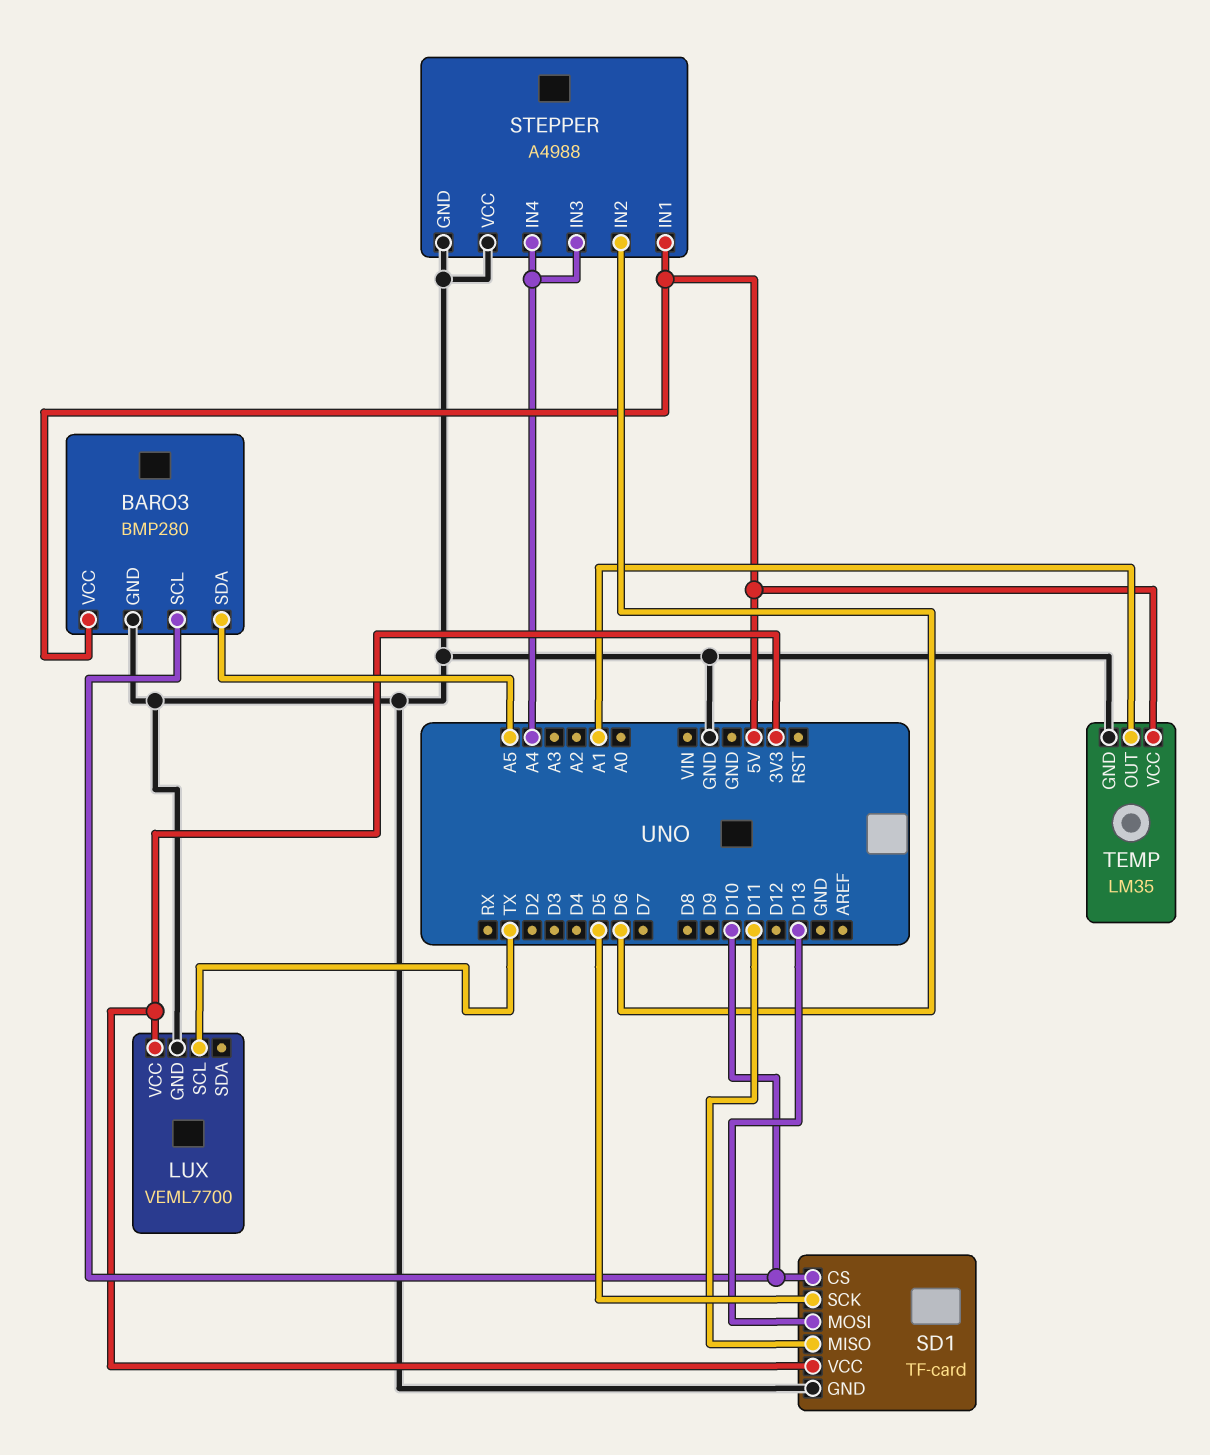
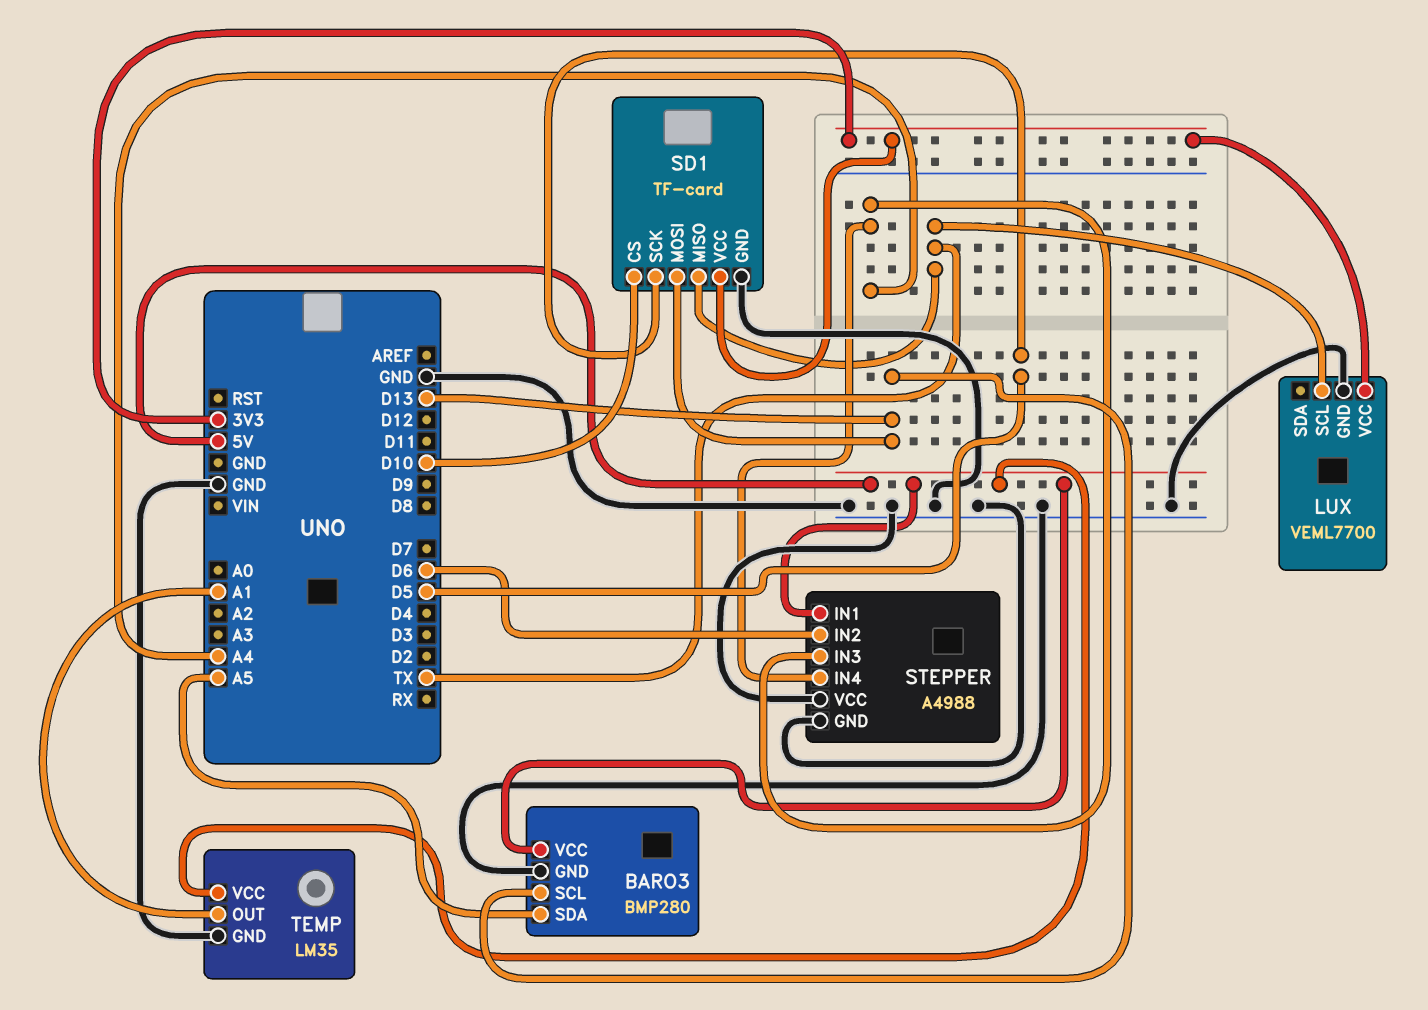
BARO3 pin SCL: D10 -> D13
SD1 pin MISO: D11 -> TX

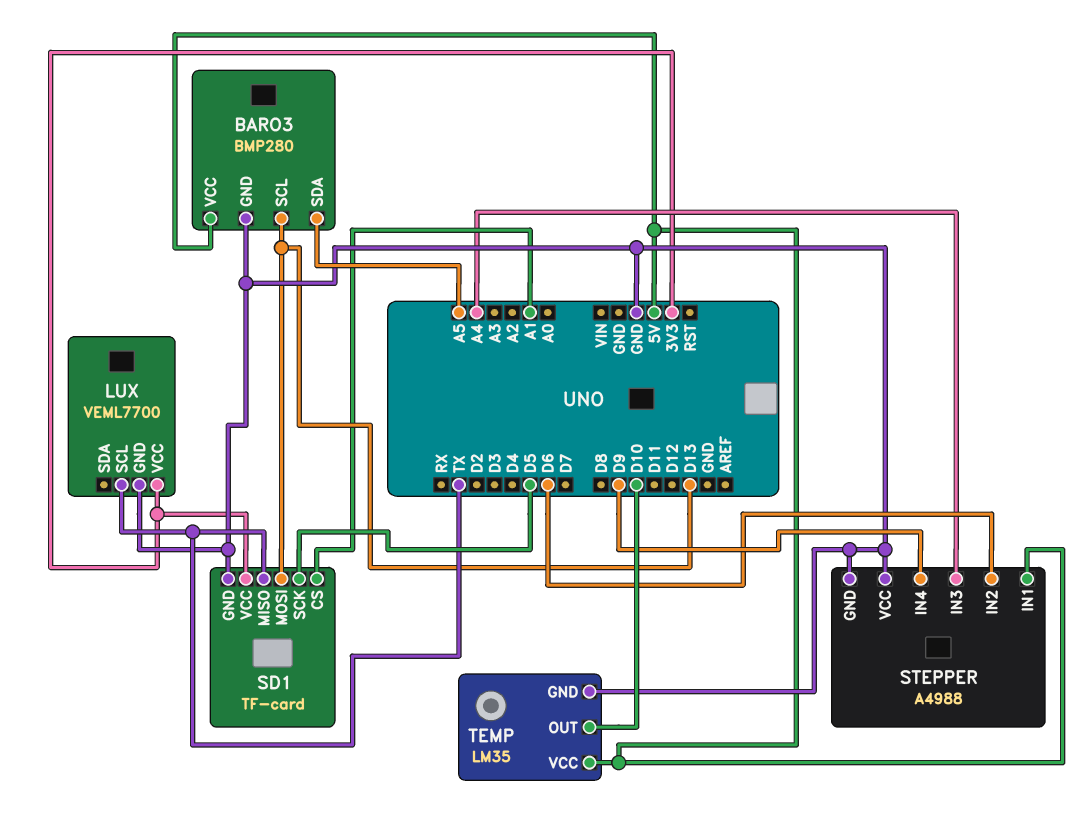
SD1 pin CS: D10 -> A1
STEPPER pin IN4: A4 -> D9
TEMP pin OUT: A1 -> D10

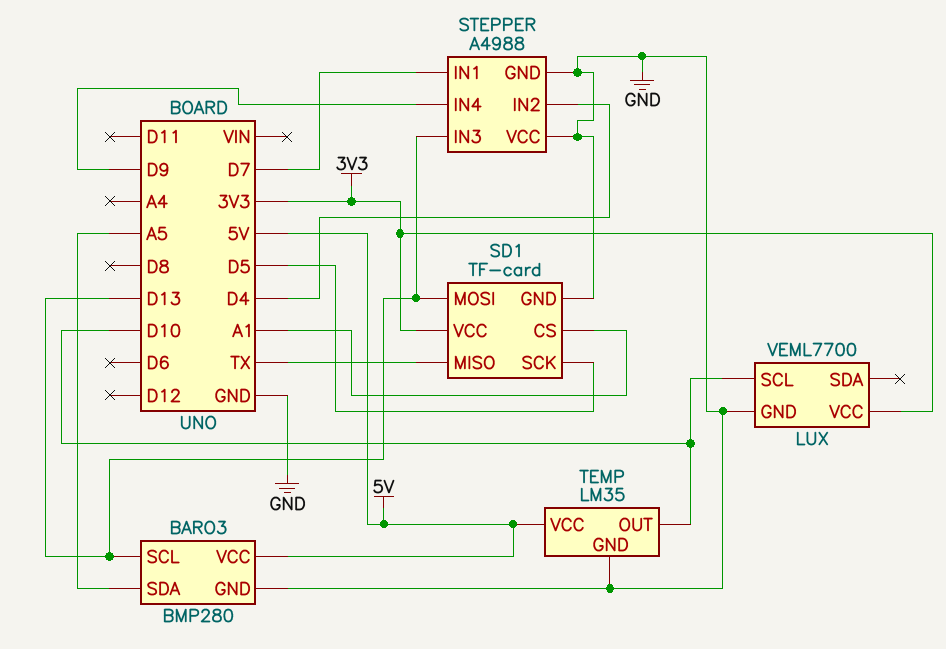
LUX pin SCL: TX -> D10
STEPPER pin IN1: 5V -> D7
STEPPER pin IN2: D6 -> D4
STEPPER pin IN3: A4 -> D13

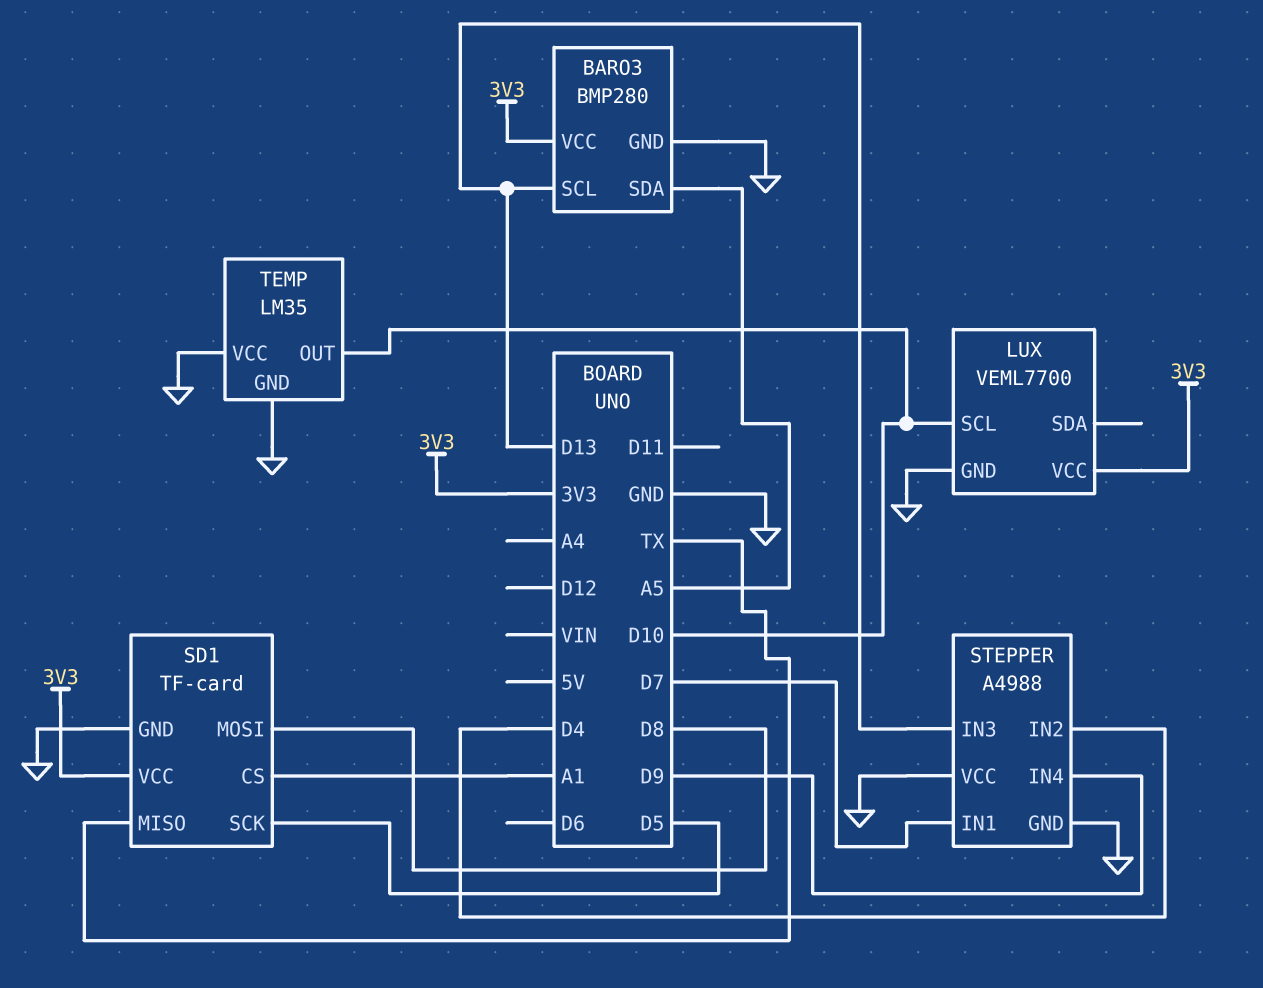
BARO3 pin VCC: 5V -> 3V3
SD1 pin MOSI: D13 -> D8
TEMP pin VCC: 5V -> GND

